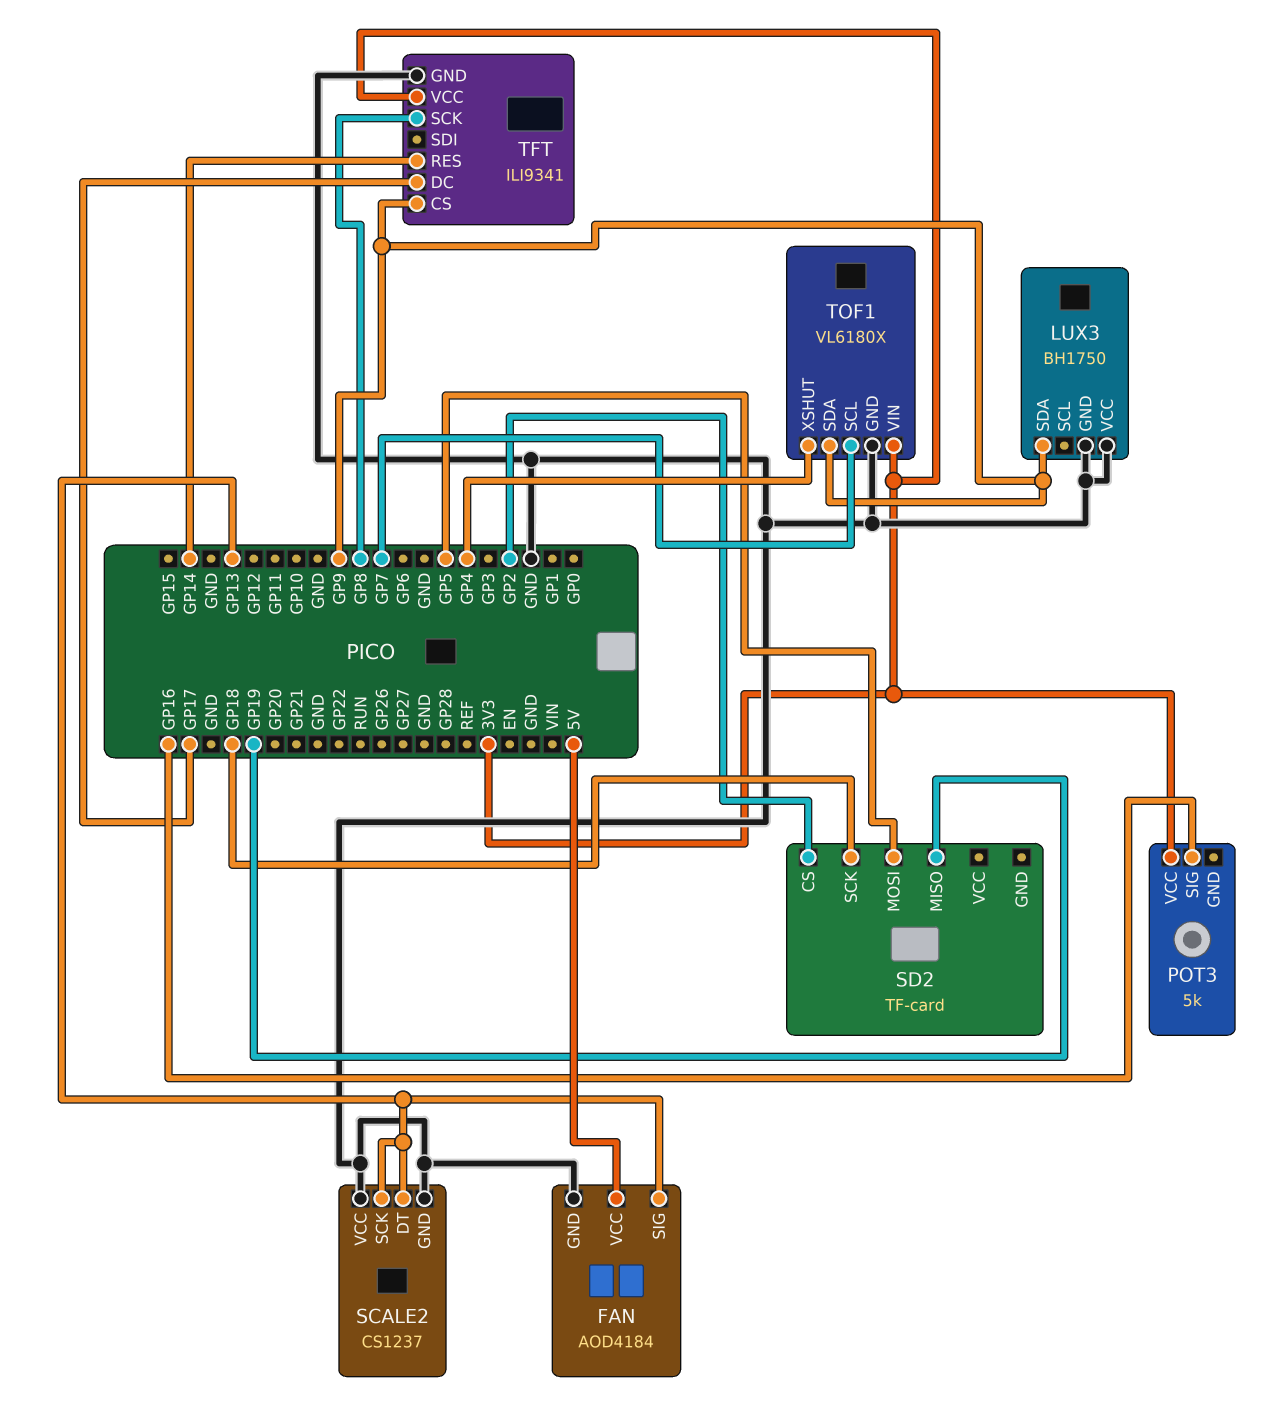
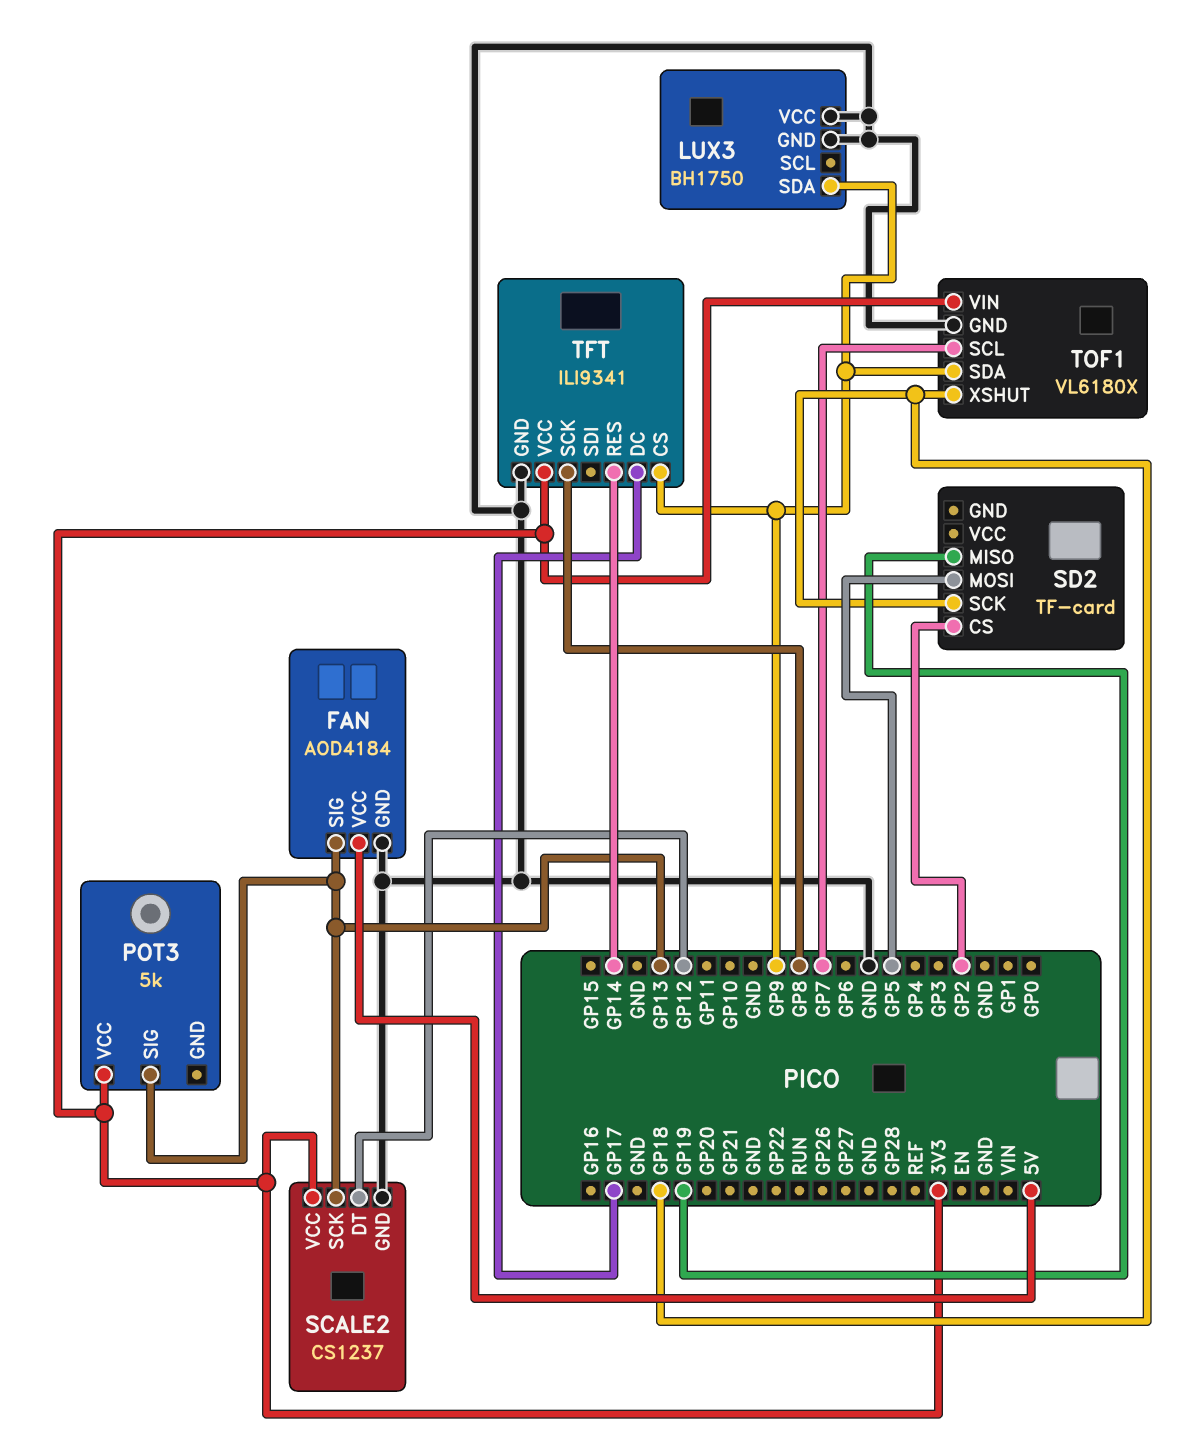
POT3 pin SIG: GP16 -> GP13
SCALE2 pin DT: GP13 -> GP12
SCALE2 pin VCC: GND -> 3V3
TOF1 pin XSHUT: GP4 -> GP18

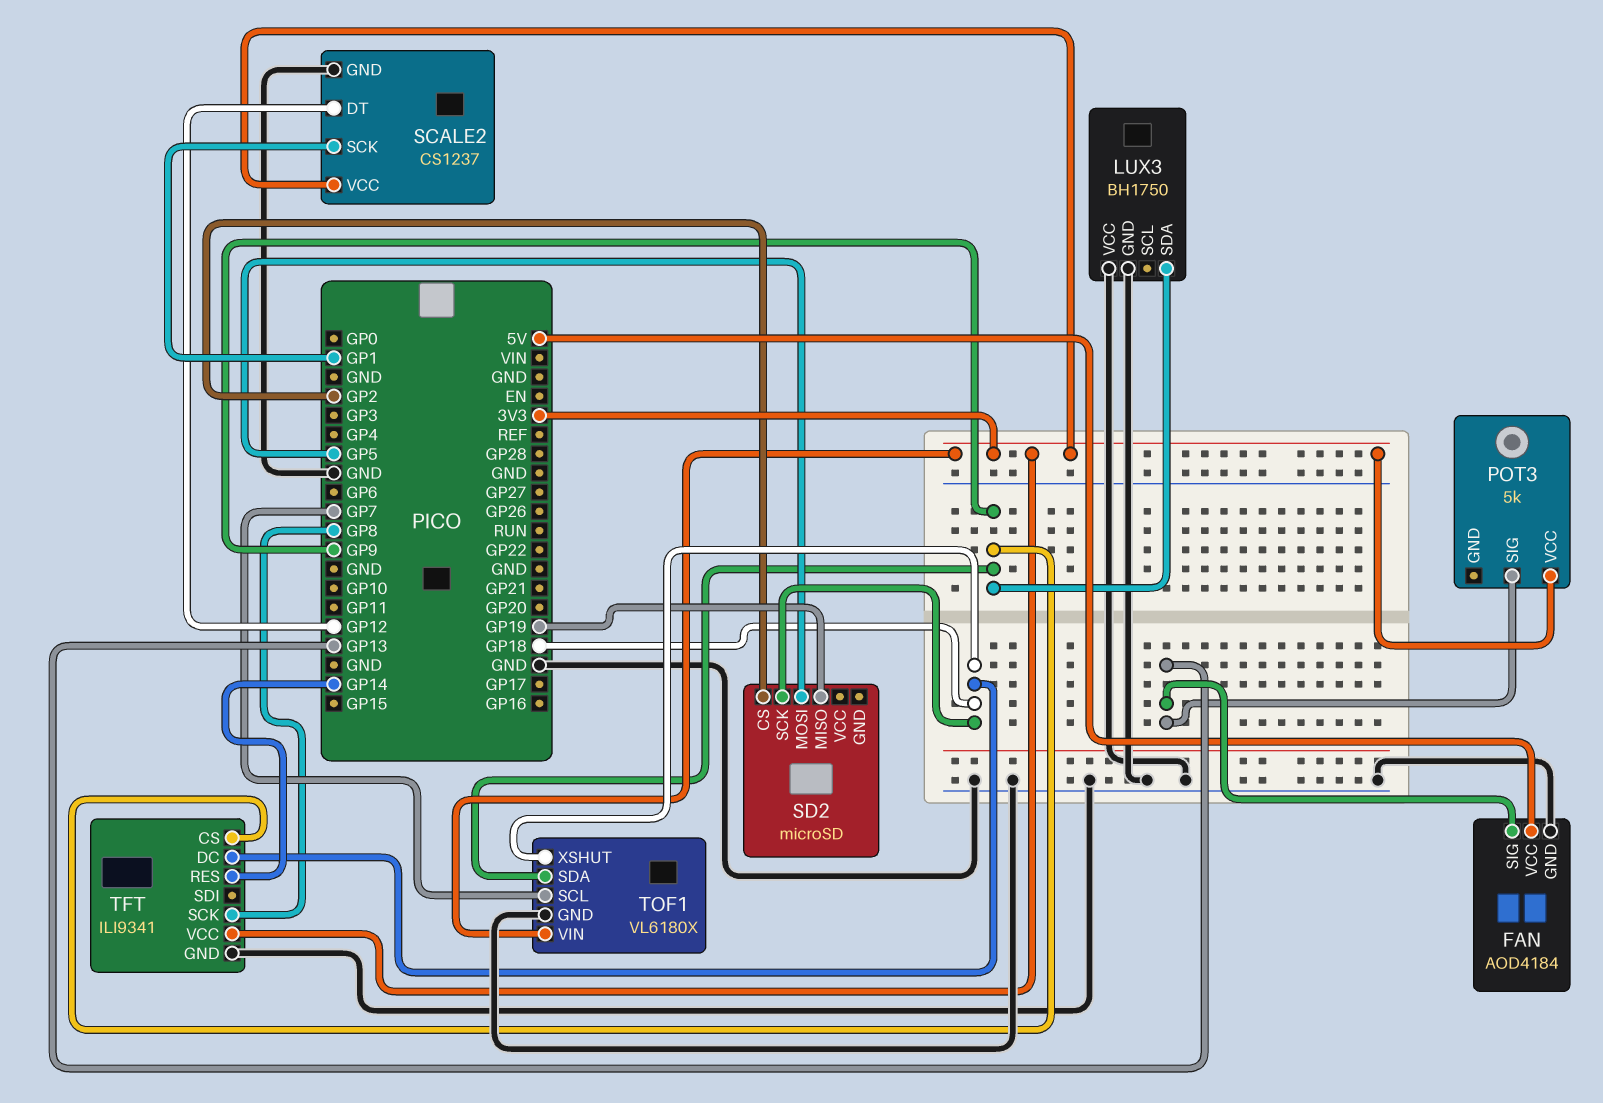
SCALE2 pin SCK: GP13 -> GP1
SD2: TF-card -> microSD
TFT pin DC: GP17 -> GP18

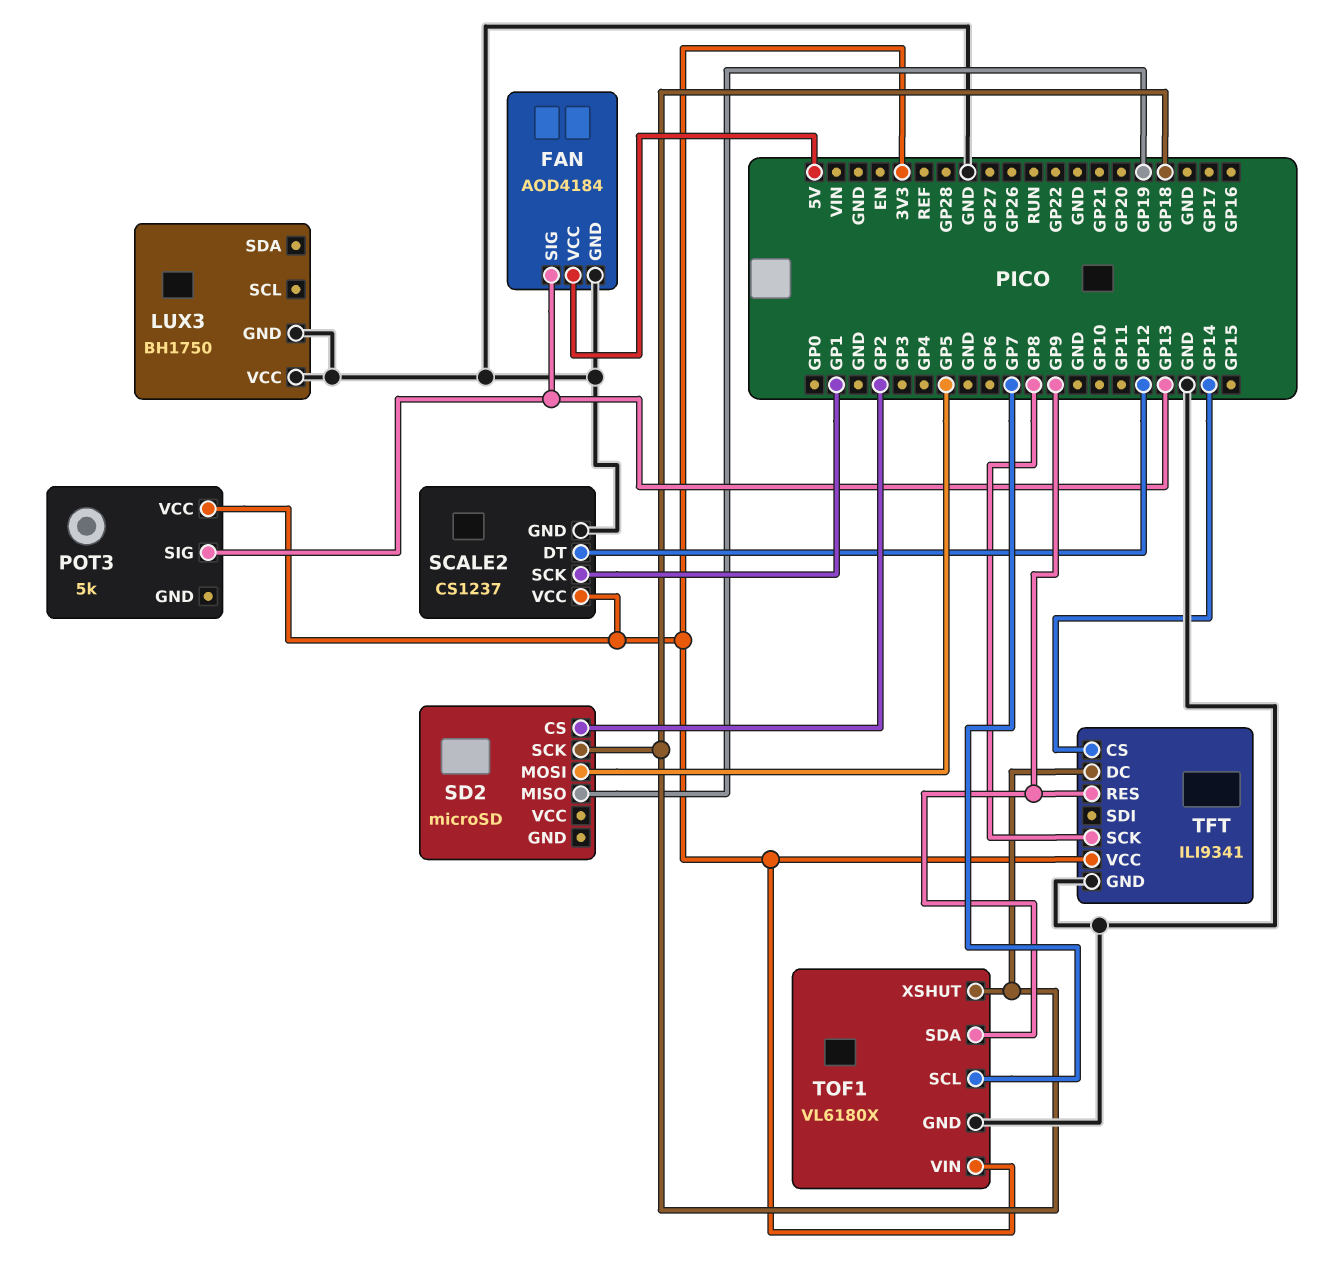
LUX3 pin SDA: GP9 -> none
TFT pin CS: GP9 -> GP14
TFT pin RES: GP14 -> GP9

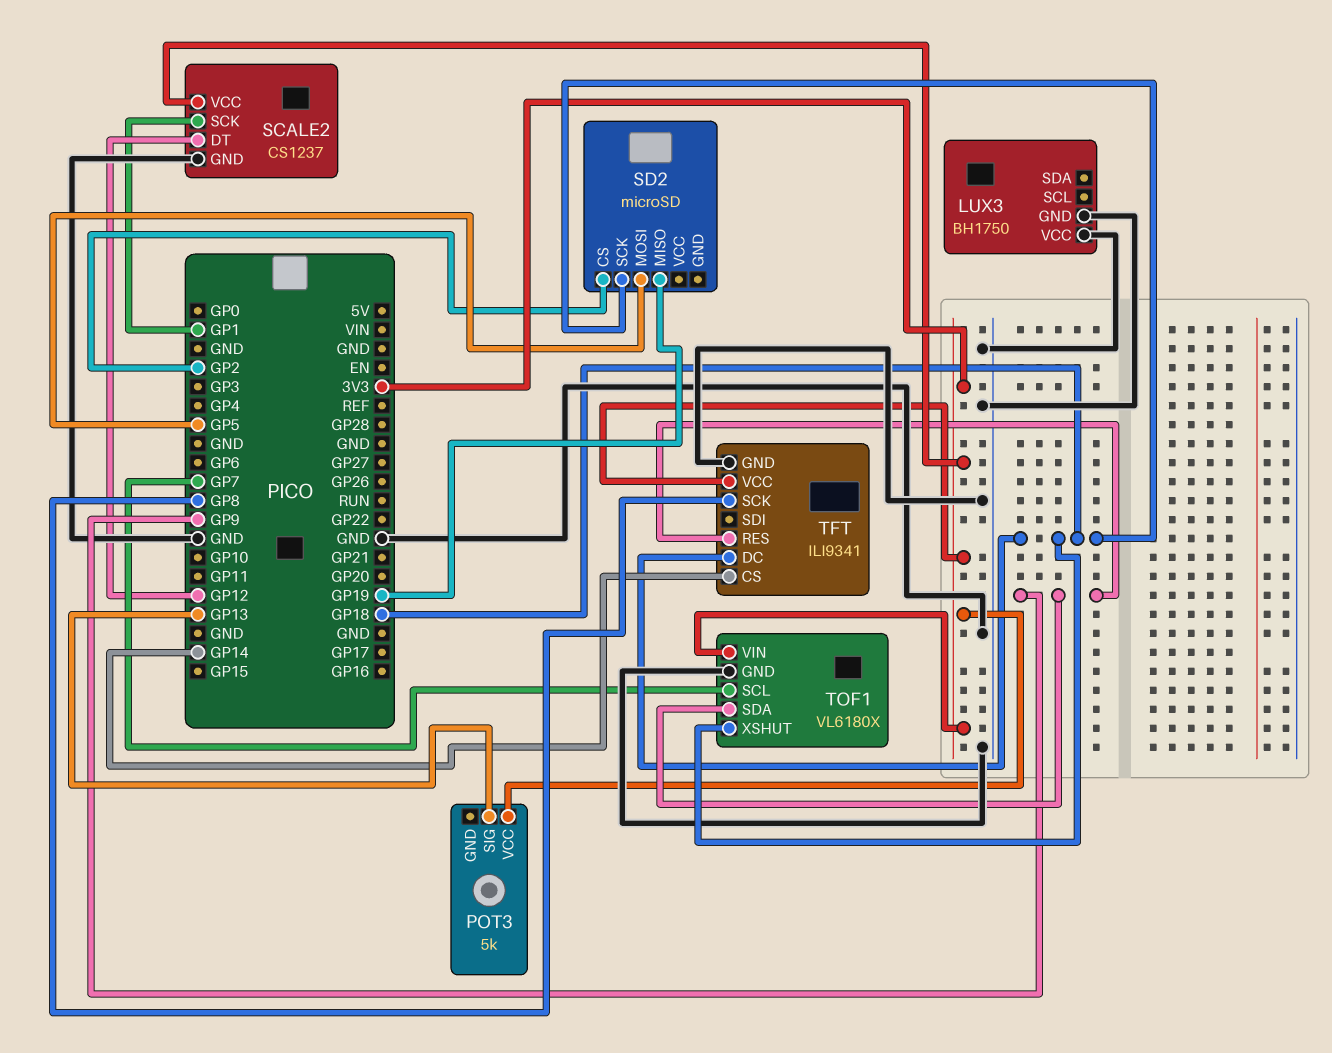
FAN: AOD4184 -> none
FAN pin GND: GND -> none
FAN pin SIG: GP13 -> none
FAN pin VCC: 5V -> none

